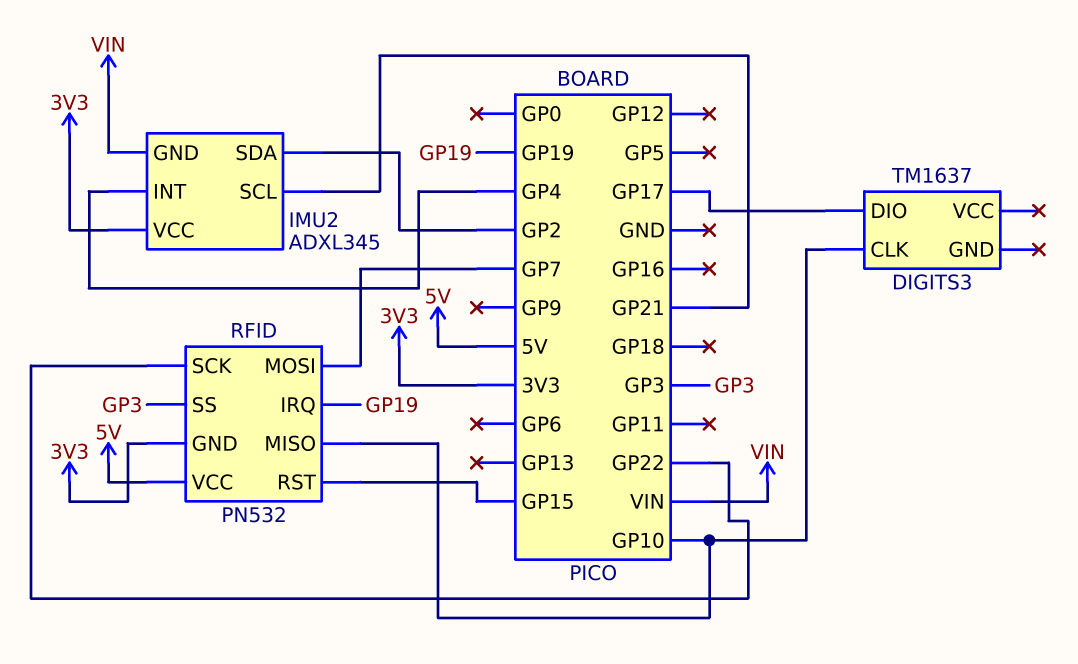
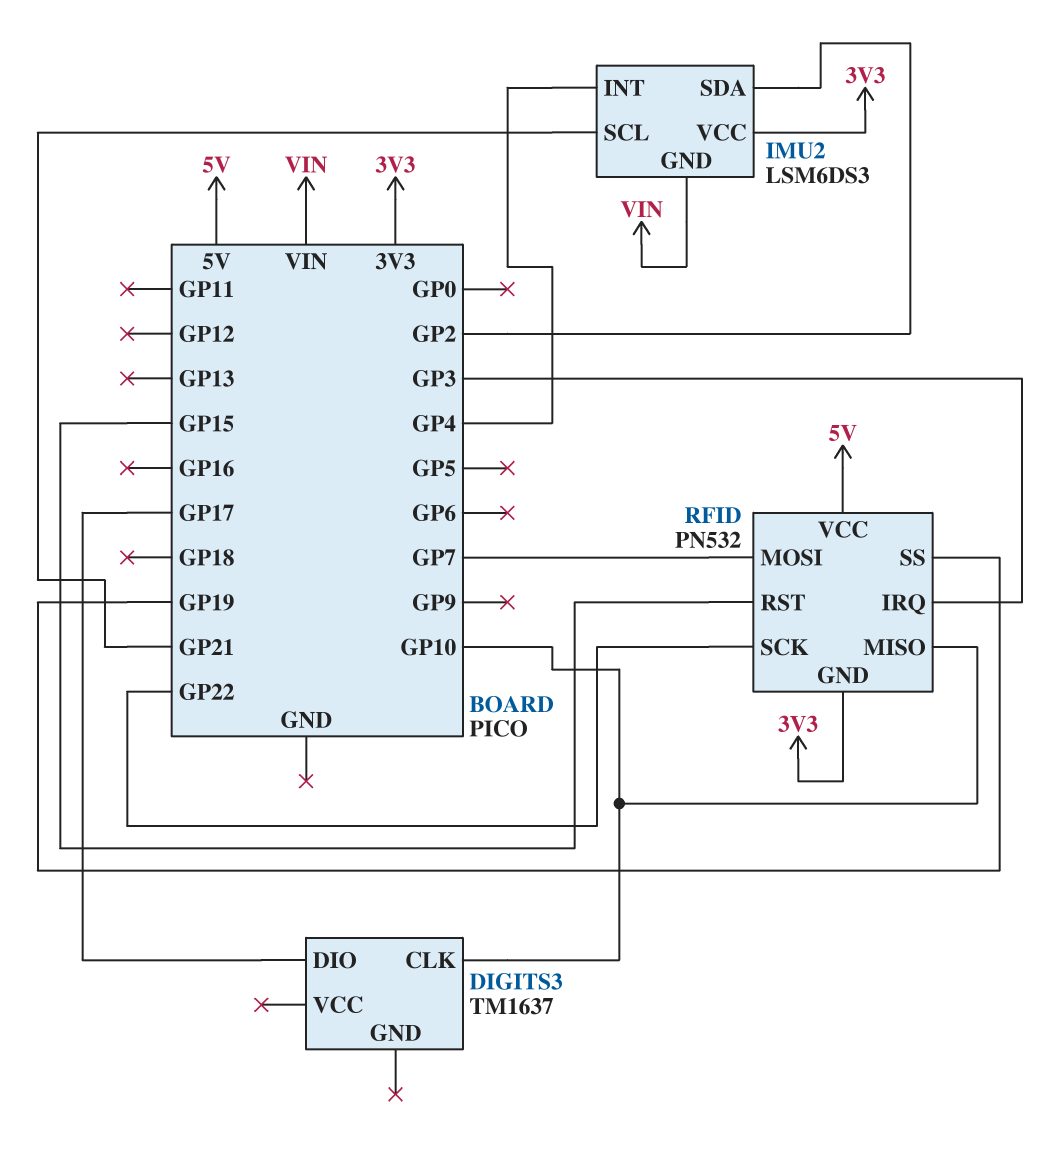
IMU2: ADXL345 -> LSM6DS3
RFID pin IRQ: GP19 -> GP3
RFID pin SS: GP3 -> GP19

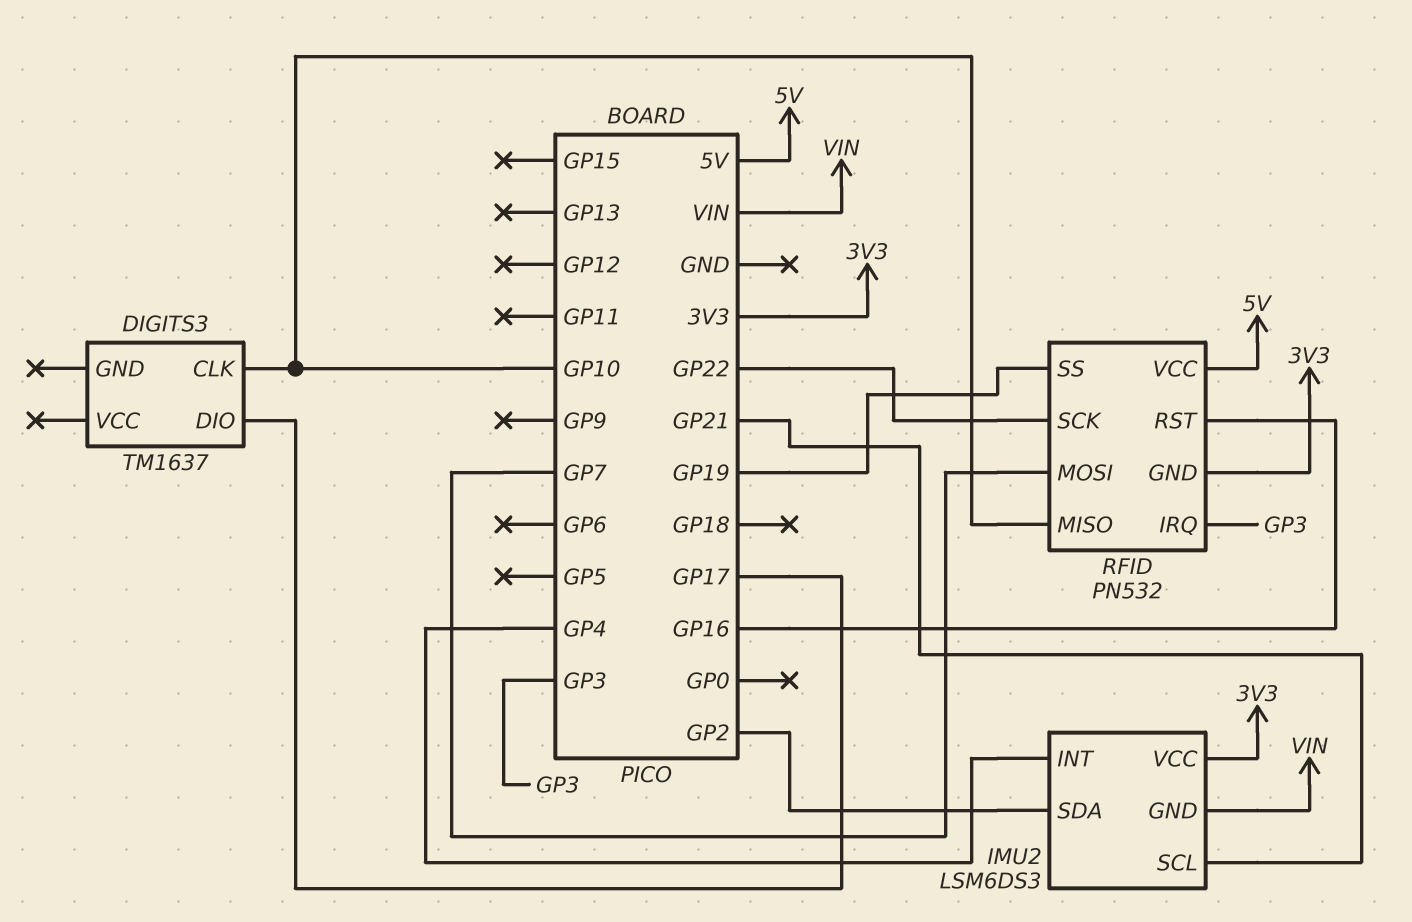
RFID pin RST: GP15 -> GP16

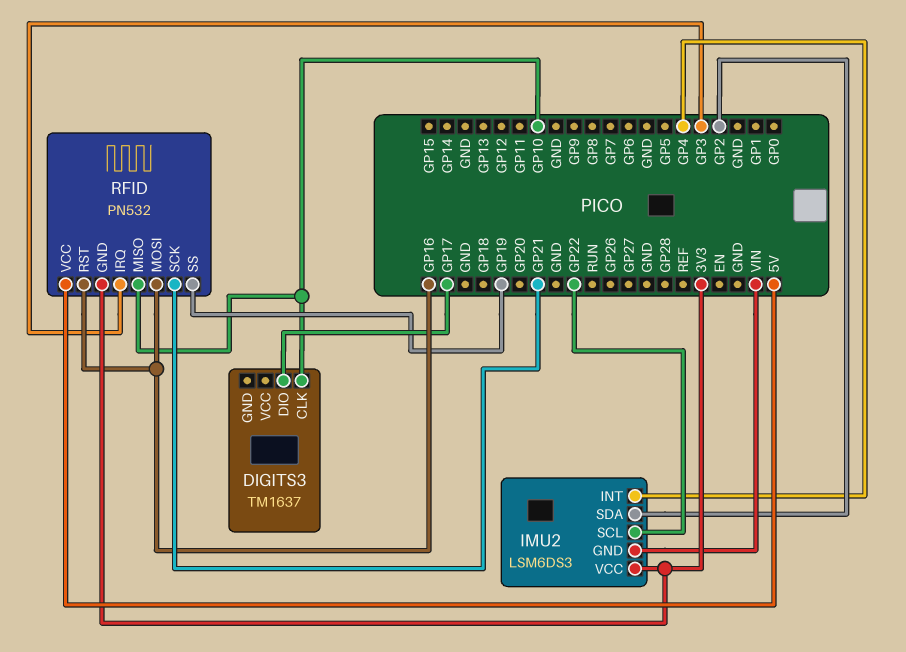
IMU2 pin SCL: GP21 -> GP22
RFID pin MOSI: GP7 -> GP16
RFID pin SCK: GP22 -> GP21

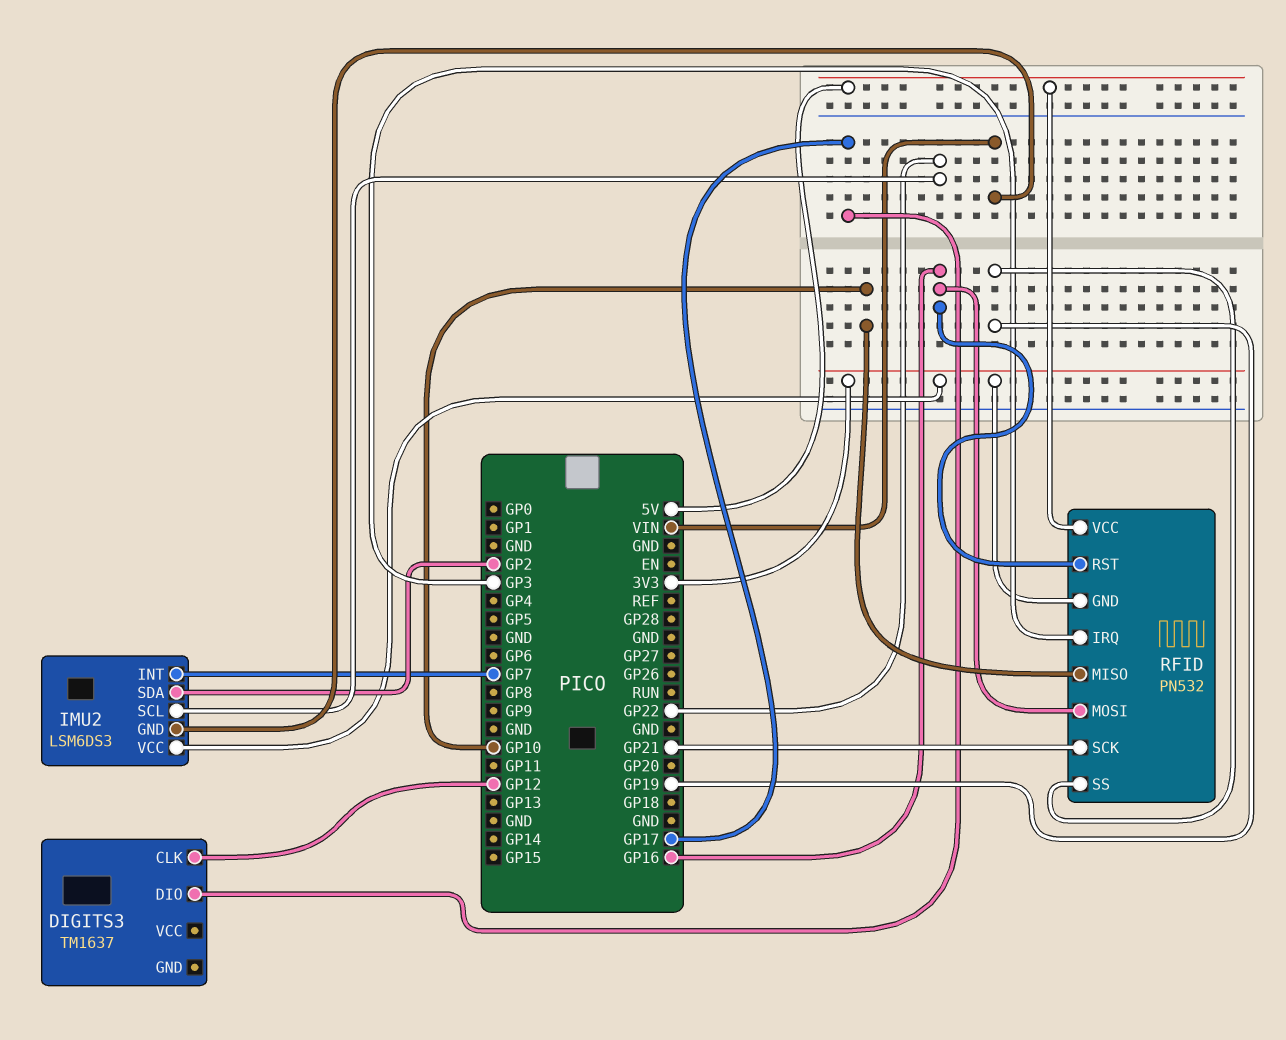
DIGITS3 pin CLK: GP10 -> GP12
IMU2 pin INT: GP4 -> GP7

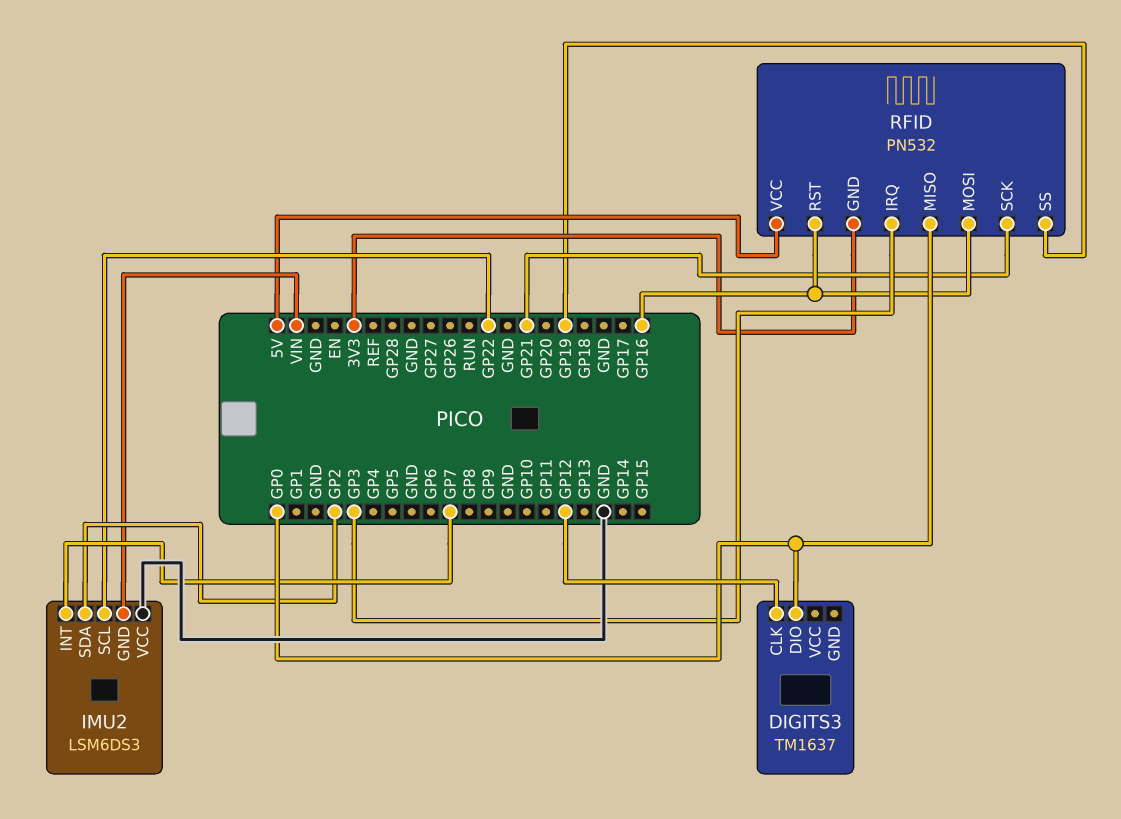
DIGITS3 pin DIO: GP17 -> GP0
IMU2 pin VCC: 3V3 -> GND
RFID pin MISO: GP10 -> GP0

